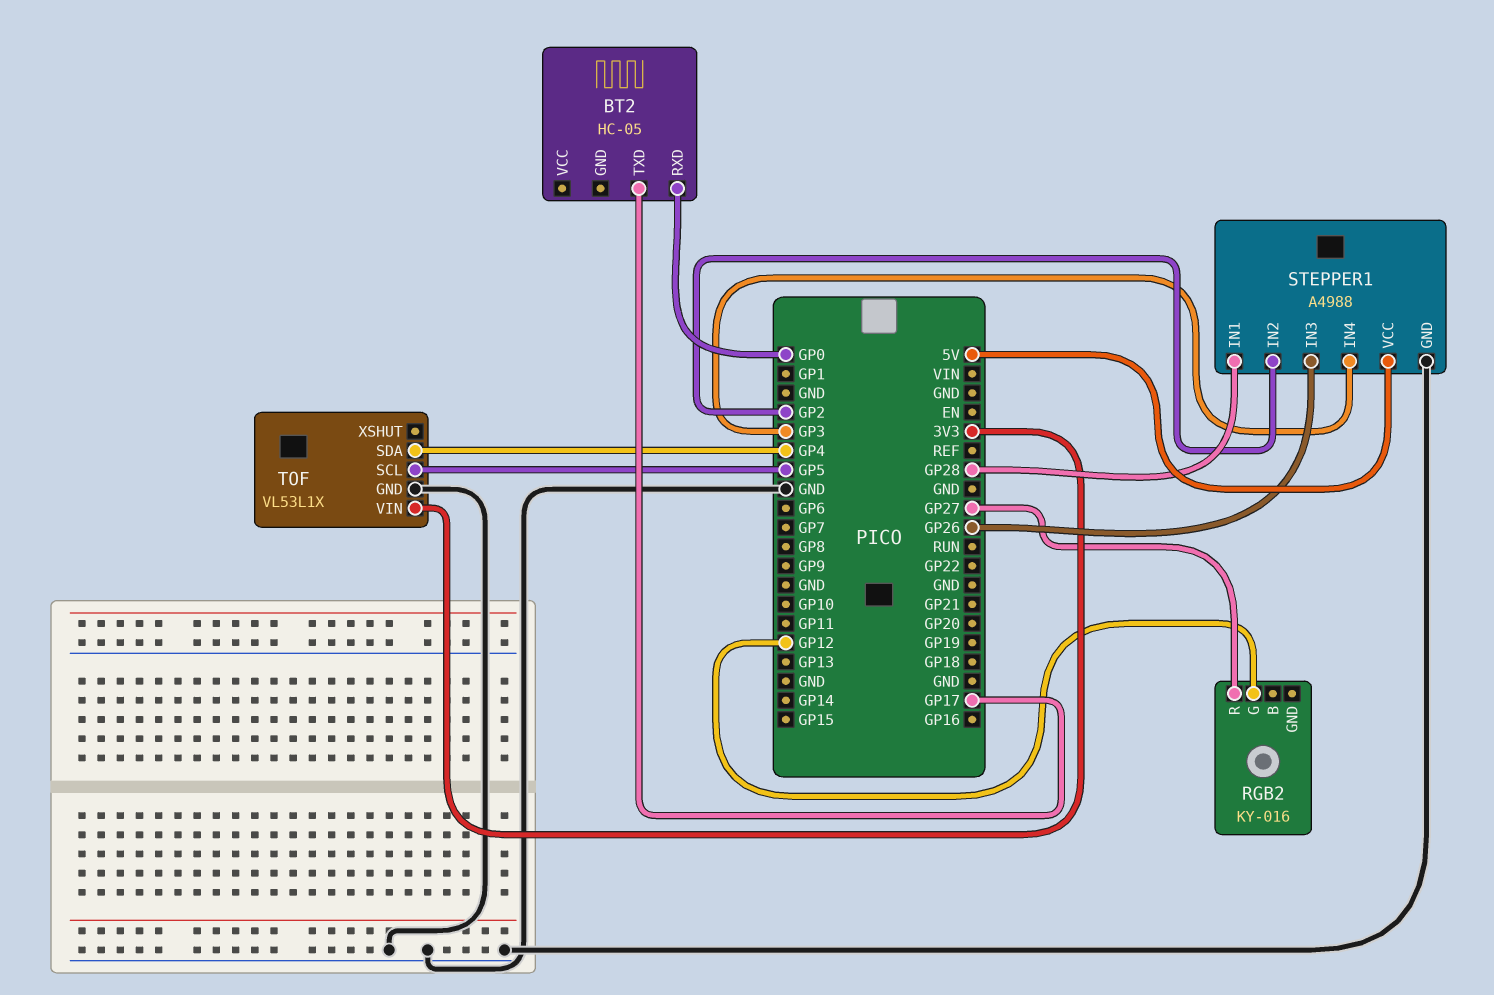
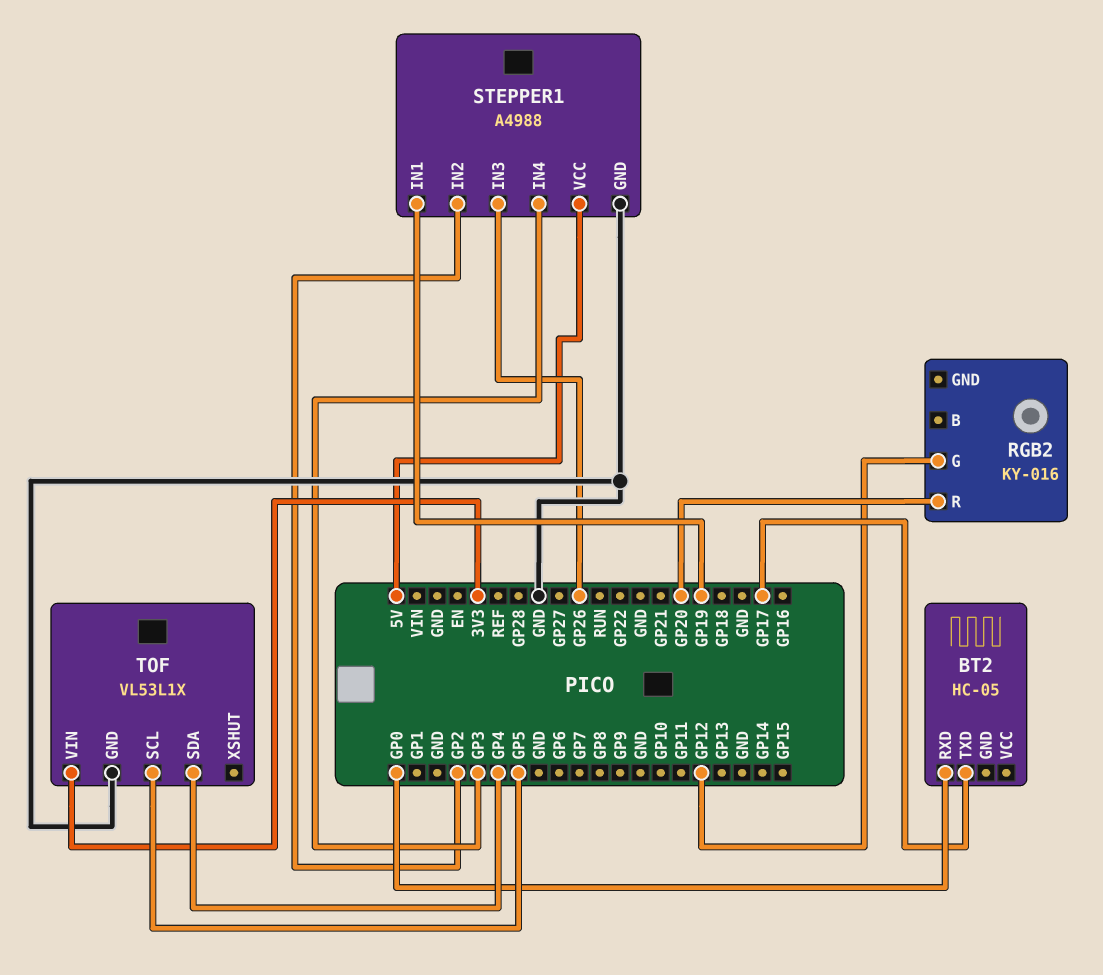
RGB2 pin R: GP27 -> GP20
STEPPER1 pin IN1: GP28 -> GP19

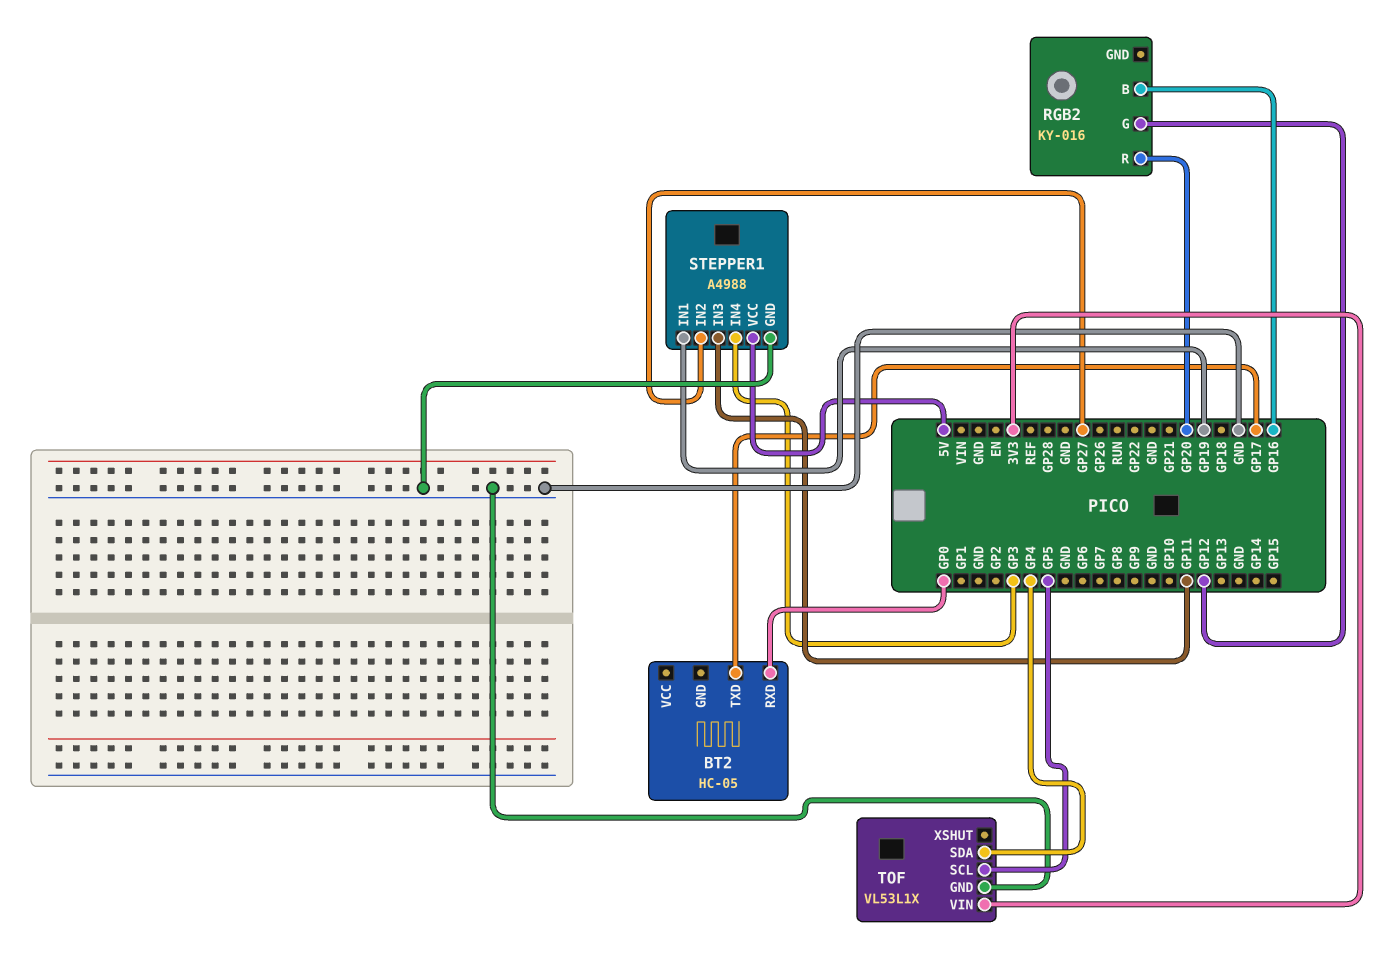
RGB2 pin B: none -> GP16
STEPPER1 pin IN2: GP2 -> GP27
STEPPER1 pin IN3: GP26 -> GP11

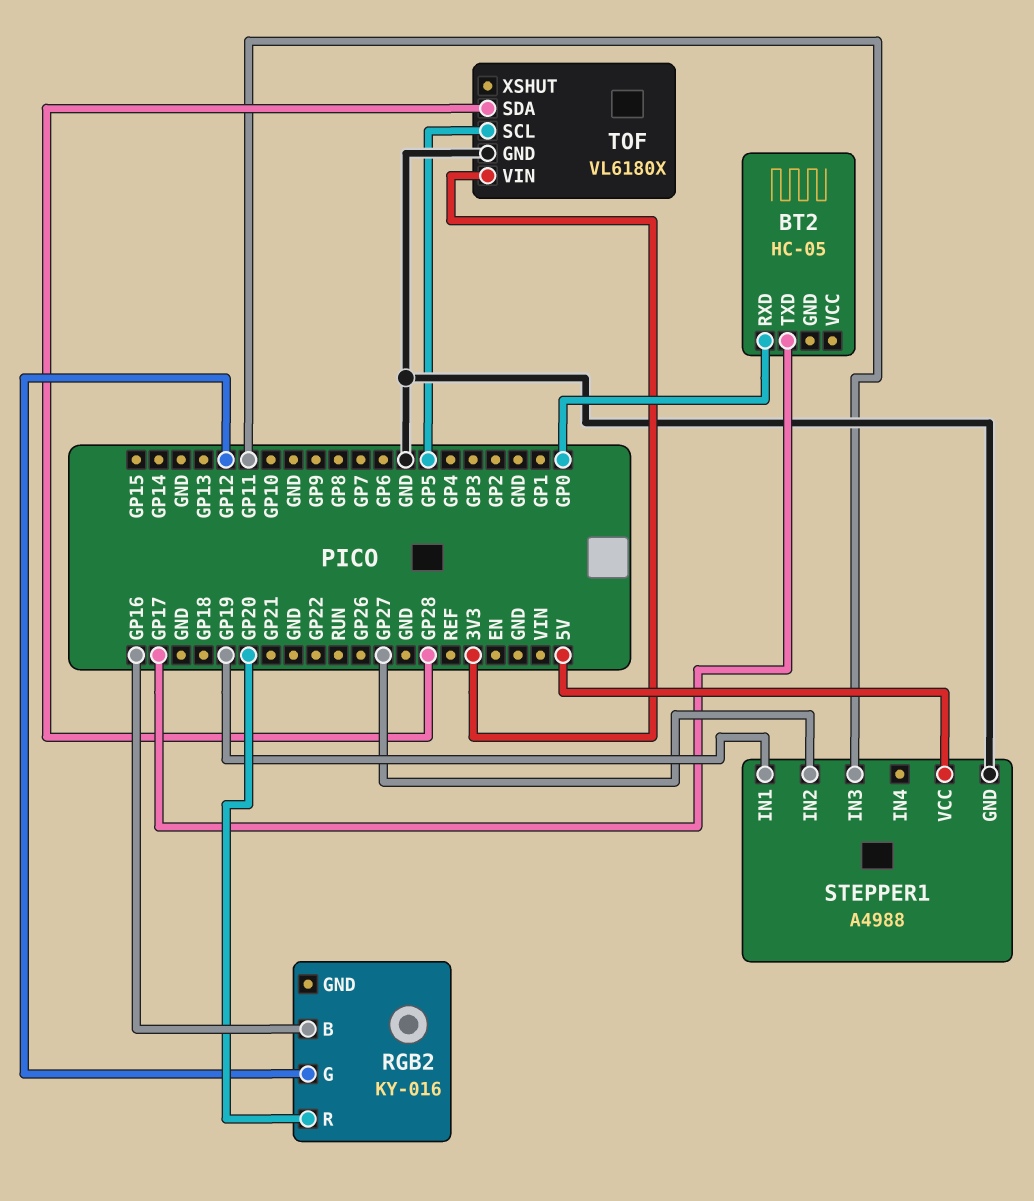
STEPPER1 pin IN4: GP3 -> none
TOF: VL53L1X -> VL6180X
TOF pin SDA: GP4 -> GP28

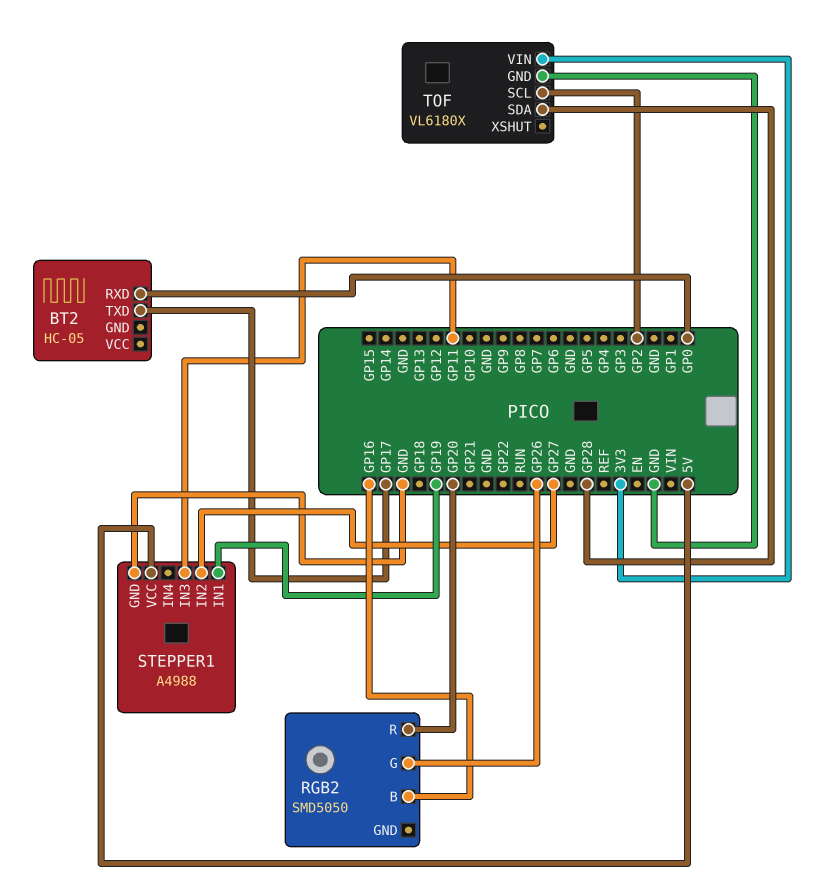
RGB2: KY-016 -> SMD5050
RGB2 pin G: GP12 -> GP26
TOF pin SCL: GP5 -> GP2

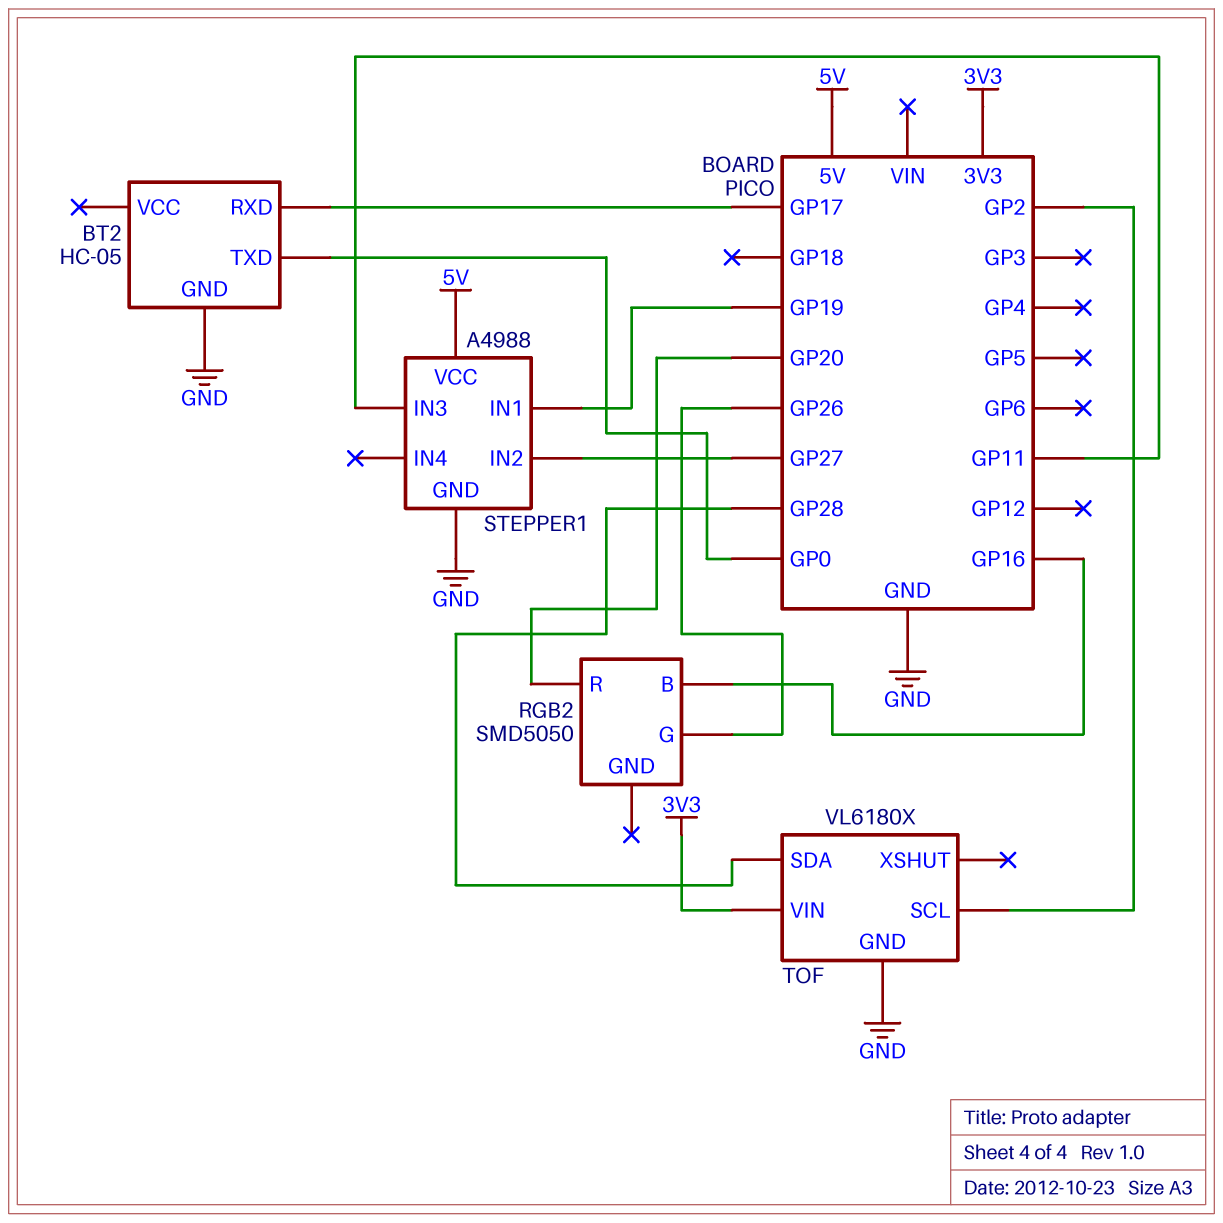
BT2 pin GND: none -> GND
BT2 pin RXD: GP0 -> GP17
BT2 pin TXD: GP17 -> GP0

